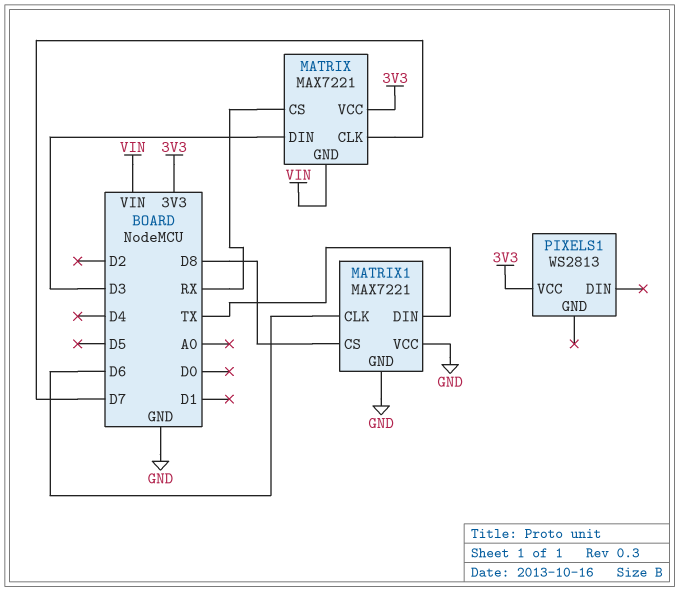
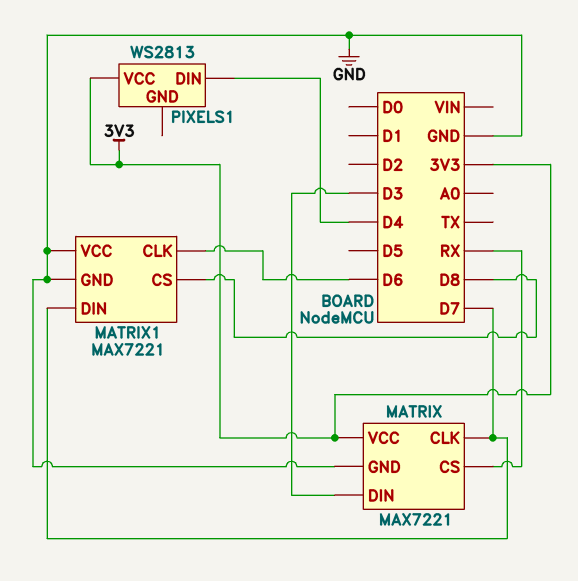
MATRIX pin GND: VIN -> GND
MATRIX1 pin DIN: TX -> D7
PIXELS1 pin DIN: none -> D4

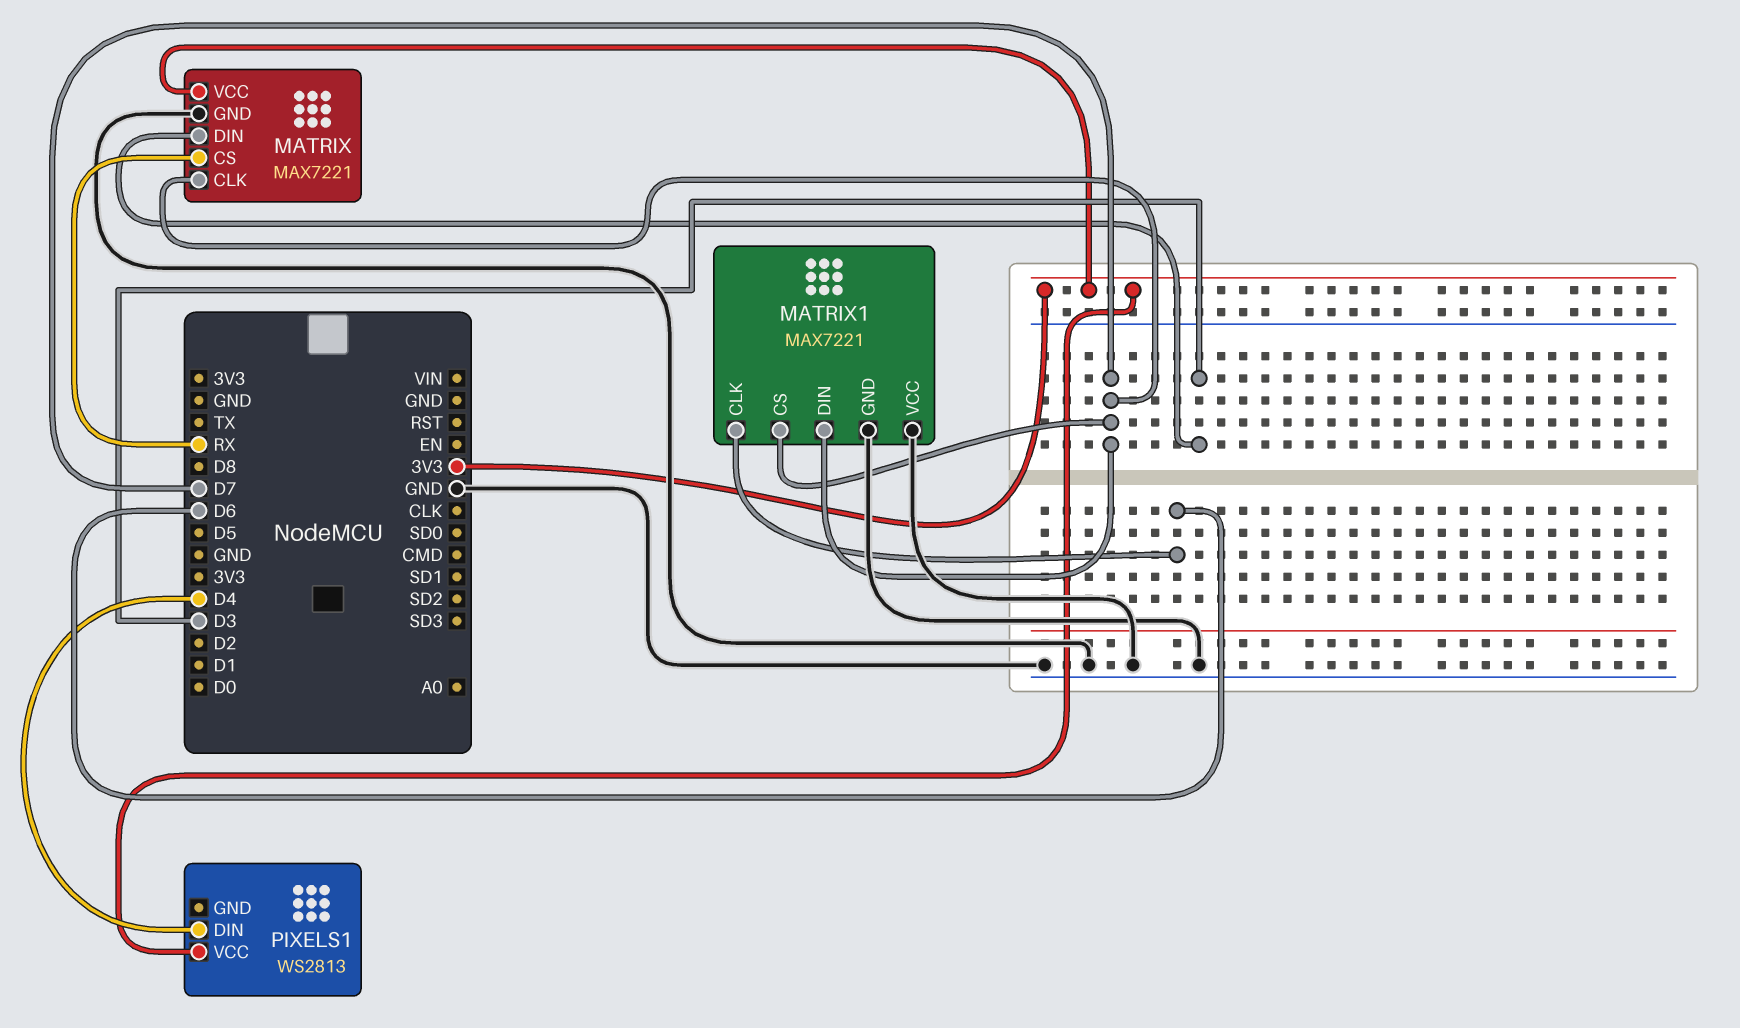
MATRIX1 pin CS: D8 -> D7

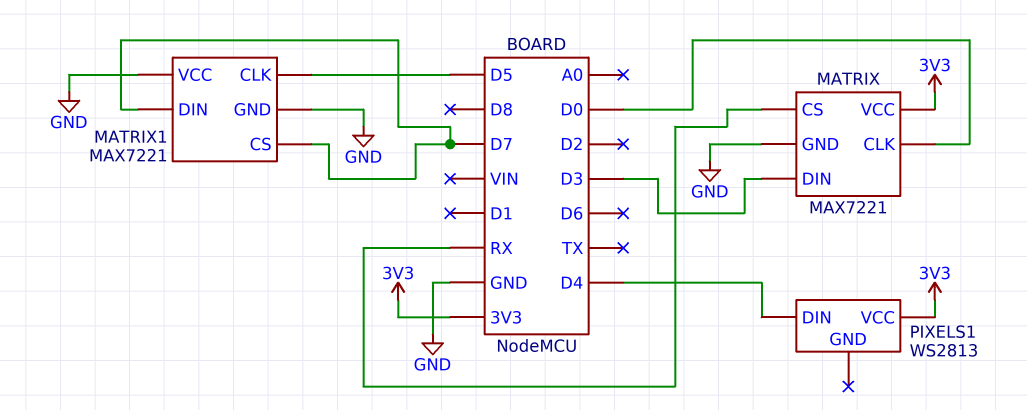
MATRIX pin CLK: D7 -> D0
MATRIX1 pin CLK: D6 -> D5

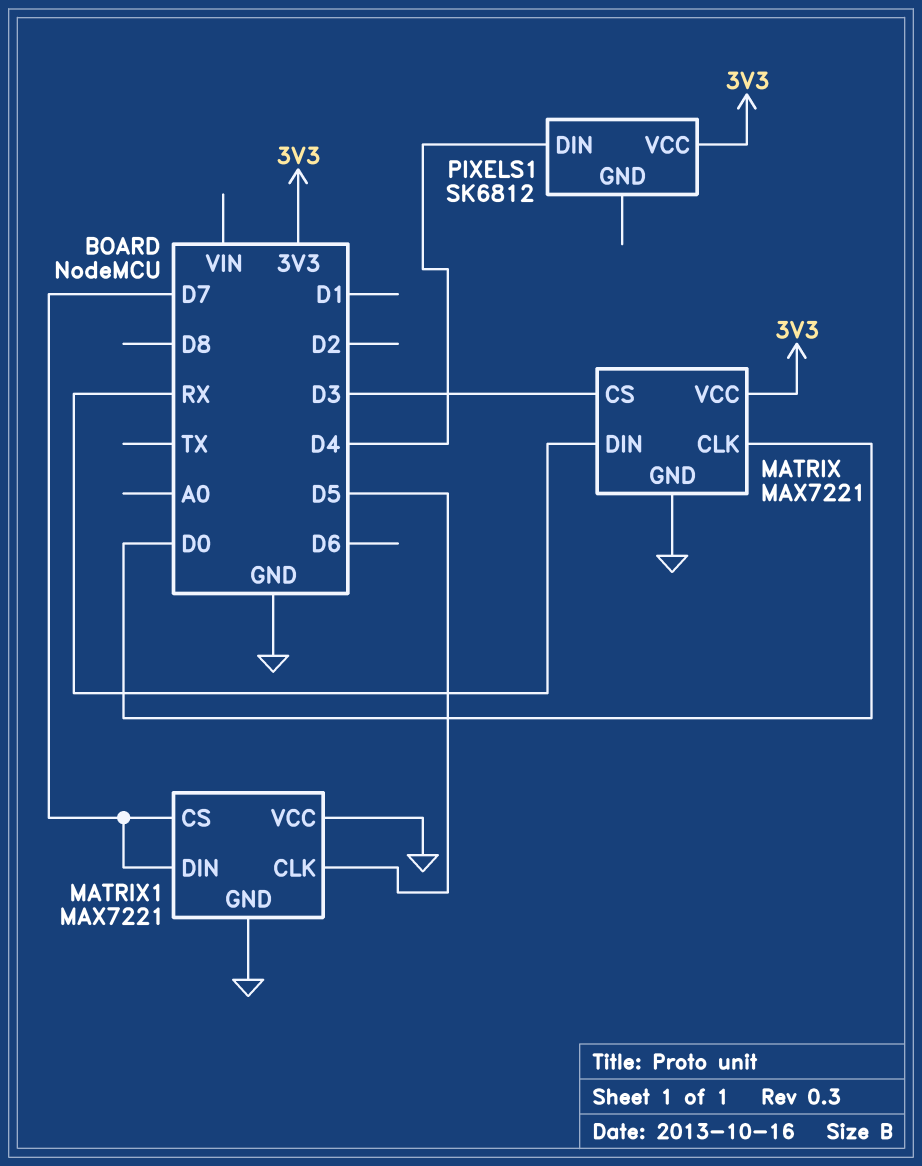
MATRIX pin CS: RX -> D3
MATRIX pin DIN: D3 -> RX
PIXELS1: WS2813 -> SK6812

